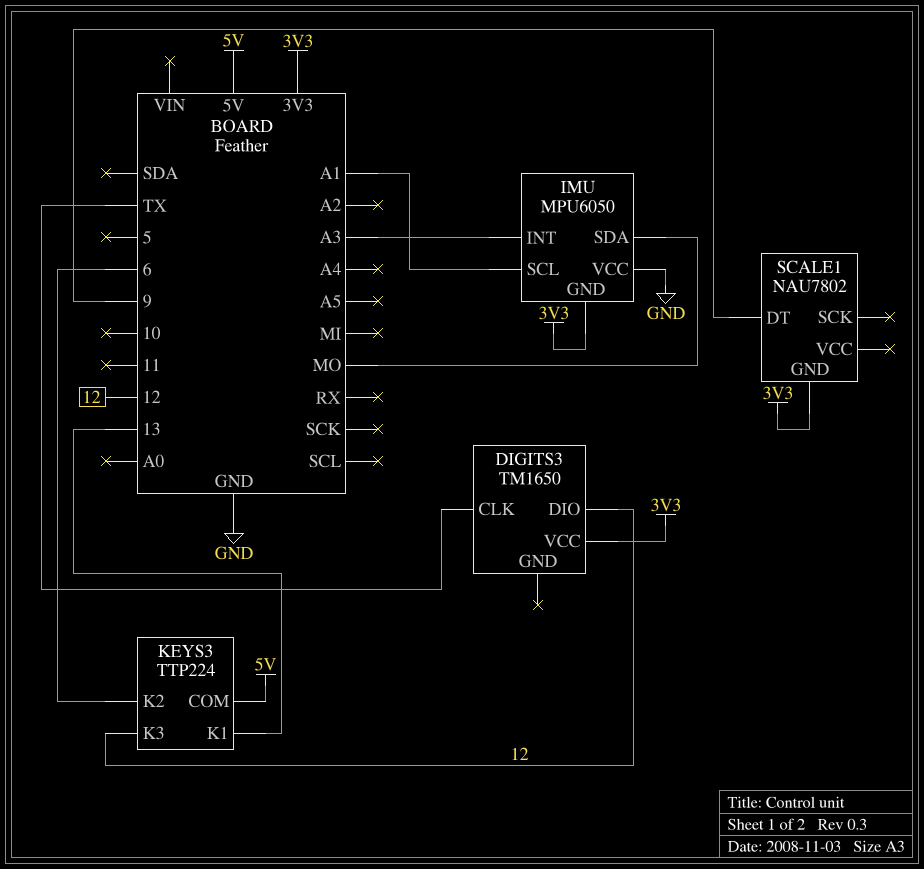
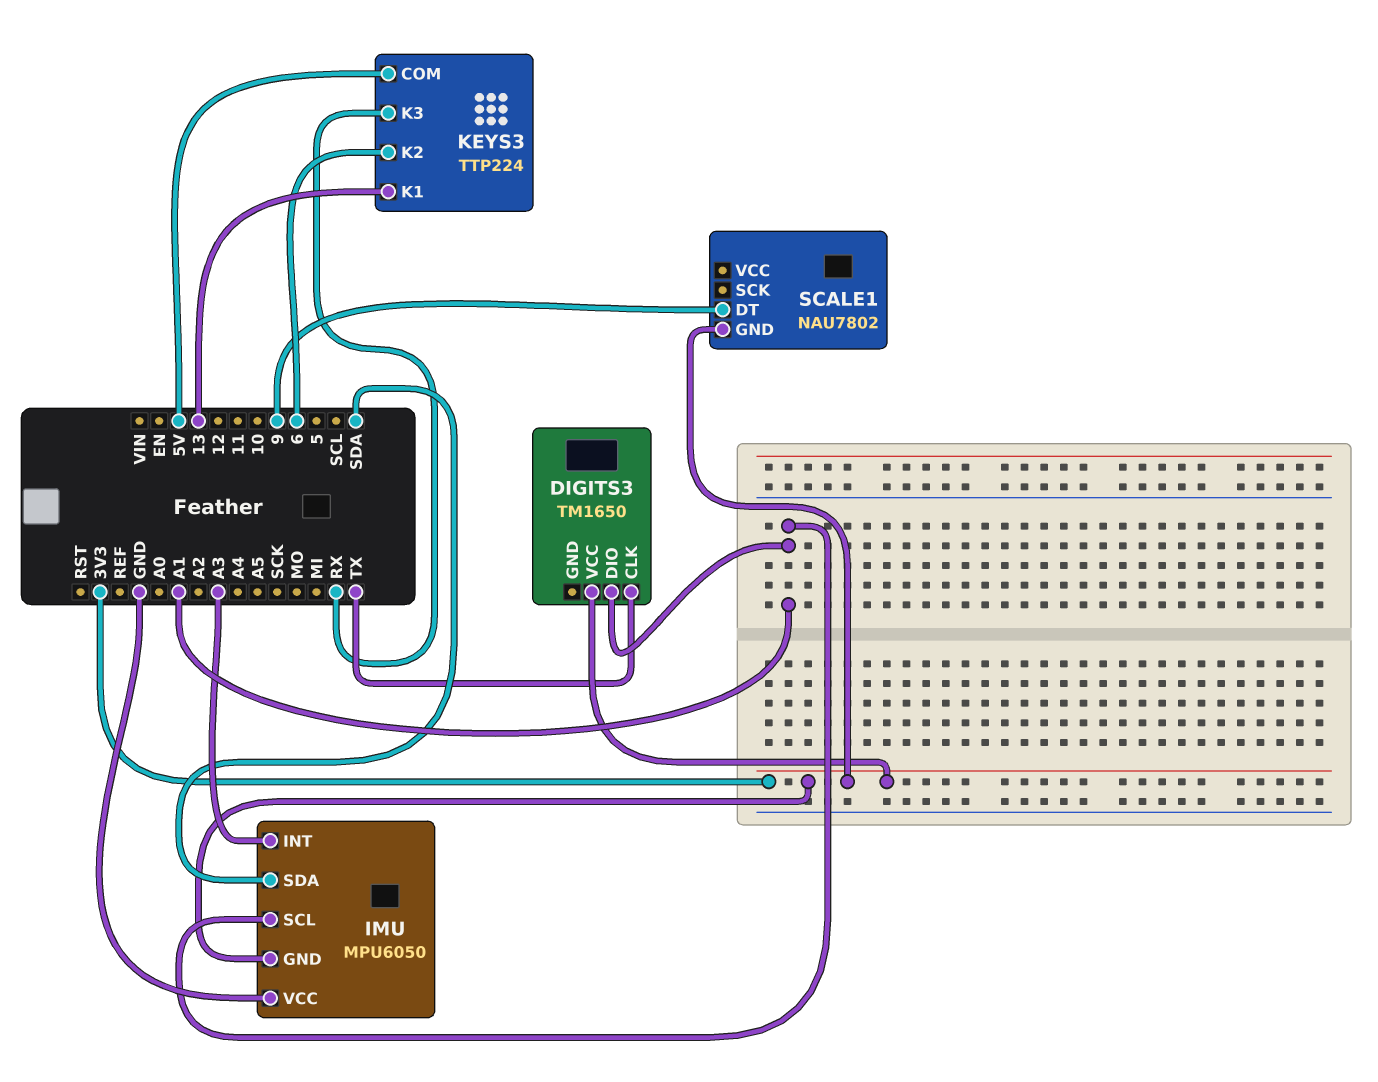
DIGITS3 pin DIO: 12 -> A1
IMU pin SDA: MO -> SDA
KEYS3 pin K3: 12 -> RX

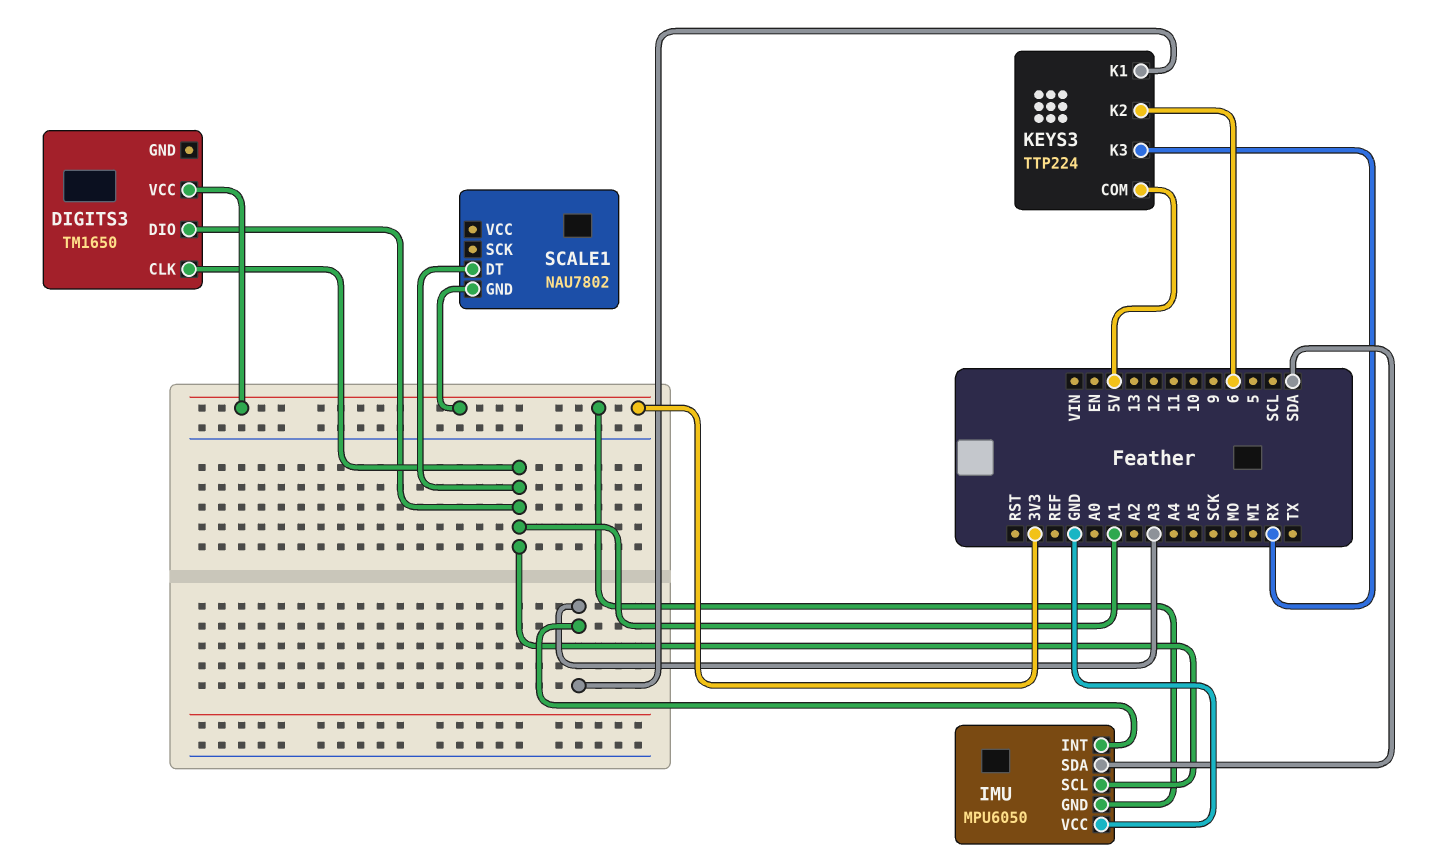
DIGITS3 pin CLK: TX -> A1
KEYS3 pin K1: 13 -> A3
SCALE1 pin DT: 9 -> A1

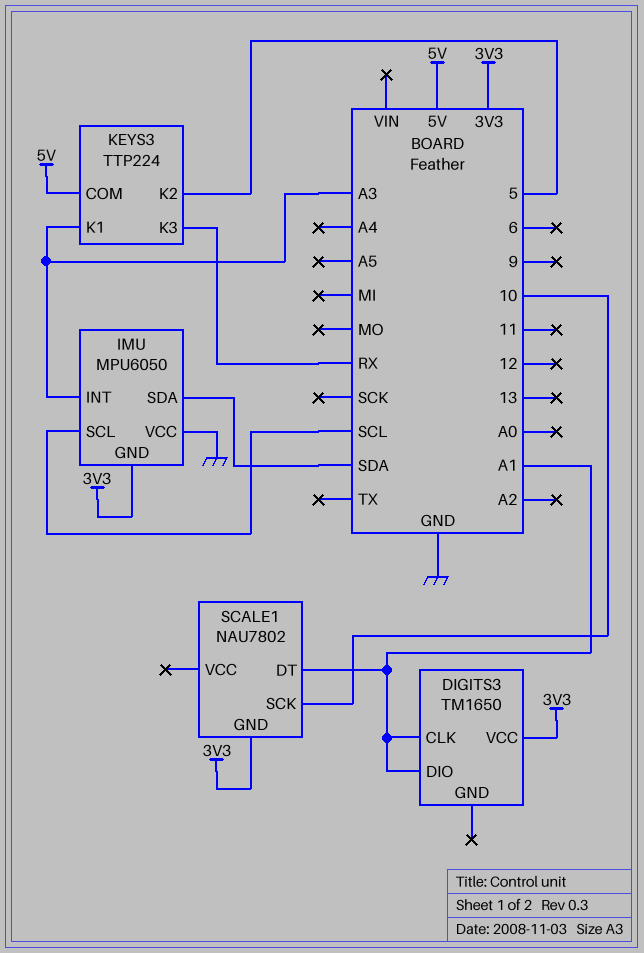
IMU pin SCL: A1 -> SCL
KEYS3 pin K2: 6 -> 5
SCALE1 pin SCK: none -> 10

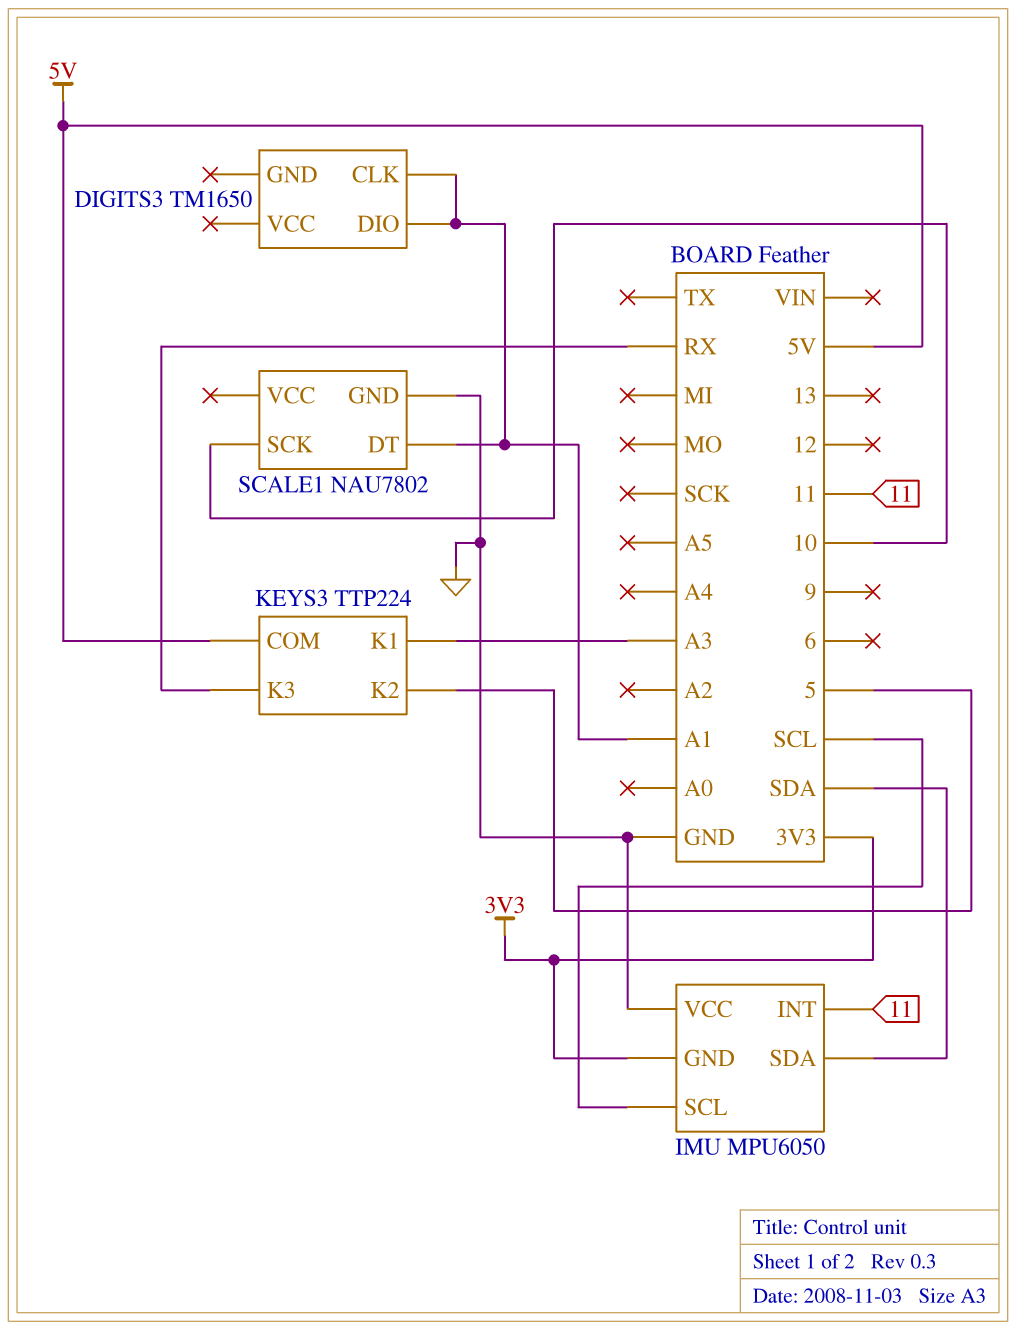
DIGITS3 pin VCC: 3V3 -> none
IMU pin INT: A3 -> 11
SCALE1 pin GND: 3V3 -> GND

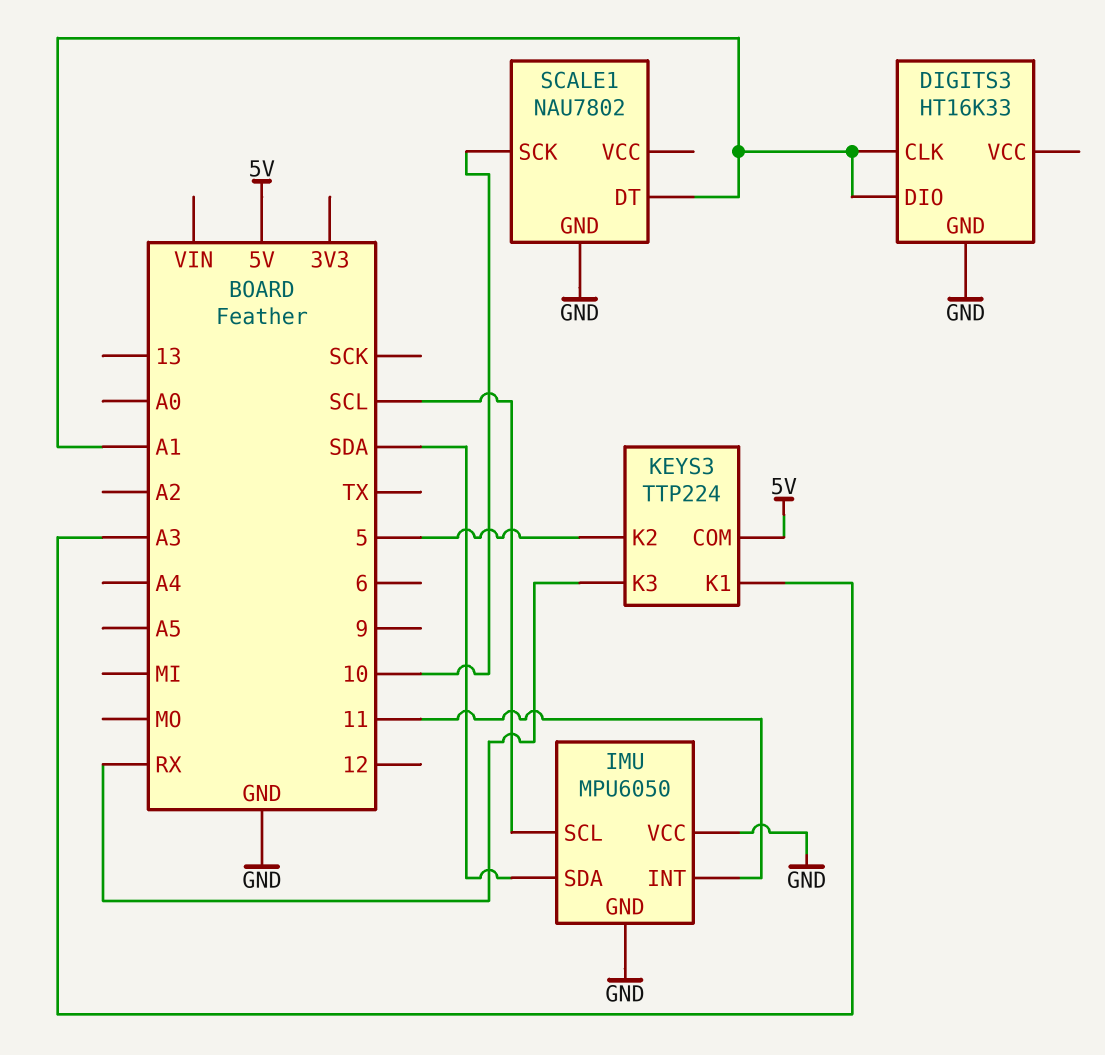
DIGITS3: TM1650 -> HT16K33
DIGITS3 pin GND: none -> GND
IMU pin GND: 3V3 -> GND

